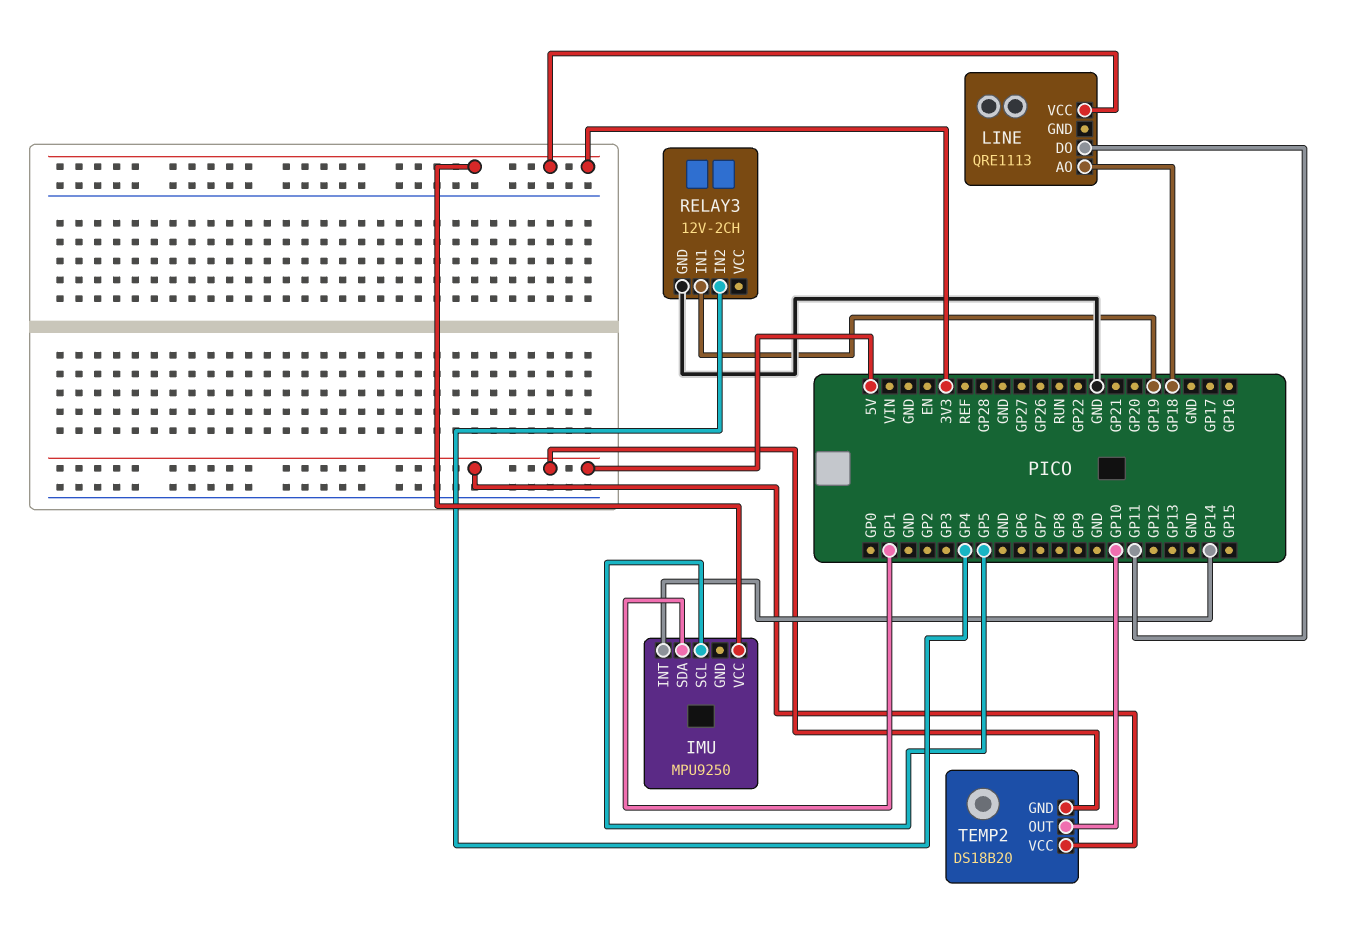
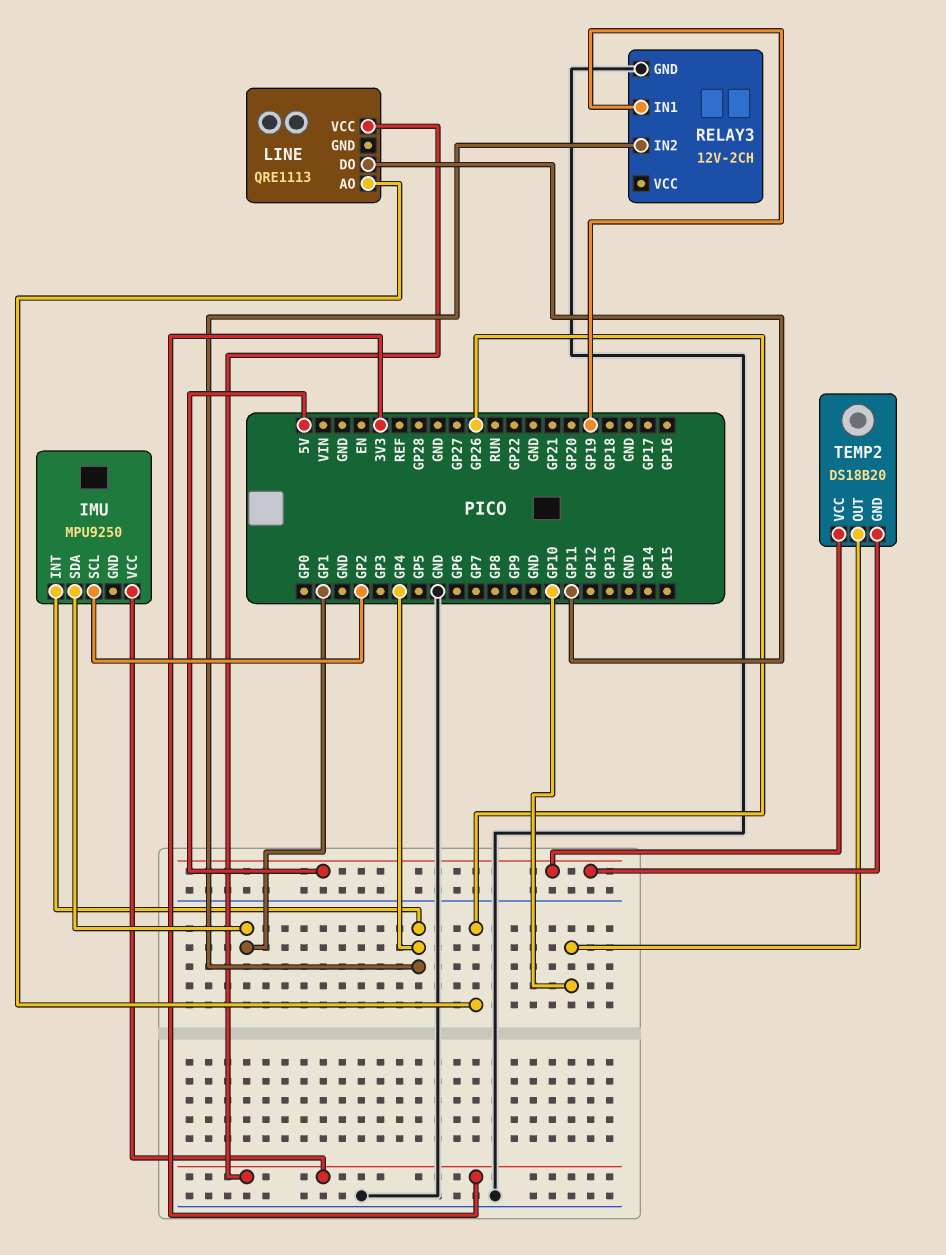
IMU pin INT: GP14 -> GP4
IMU pin SCL: GP5 -> GP2
LINE pin AO: GP18 -> GP26

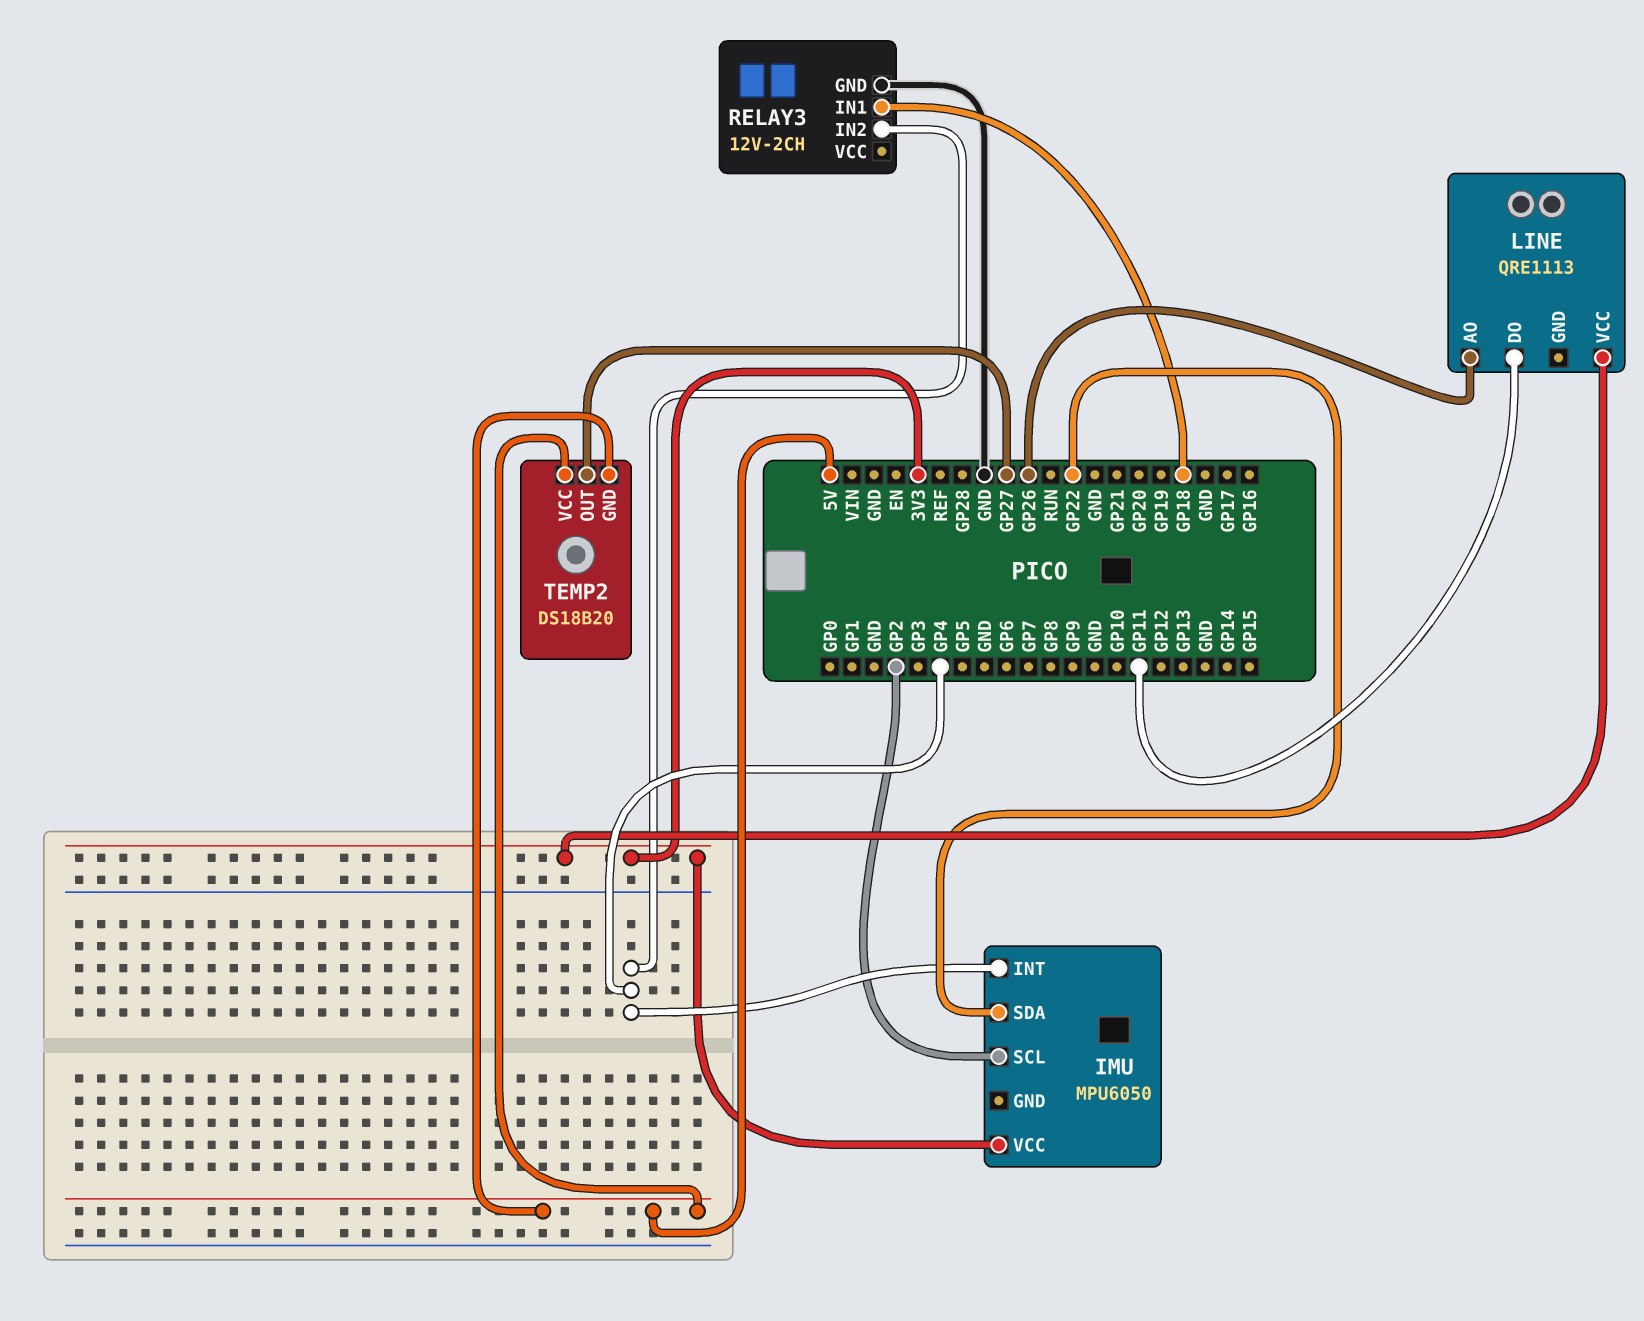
IMU: MPU9250 -> MPU6050
IMU pin SDA: GP1 -> GP22
RELAY3 pin IN1: GP19 -> GP18
TEMP2 pin OUT: GP10 -> GP27

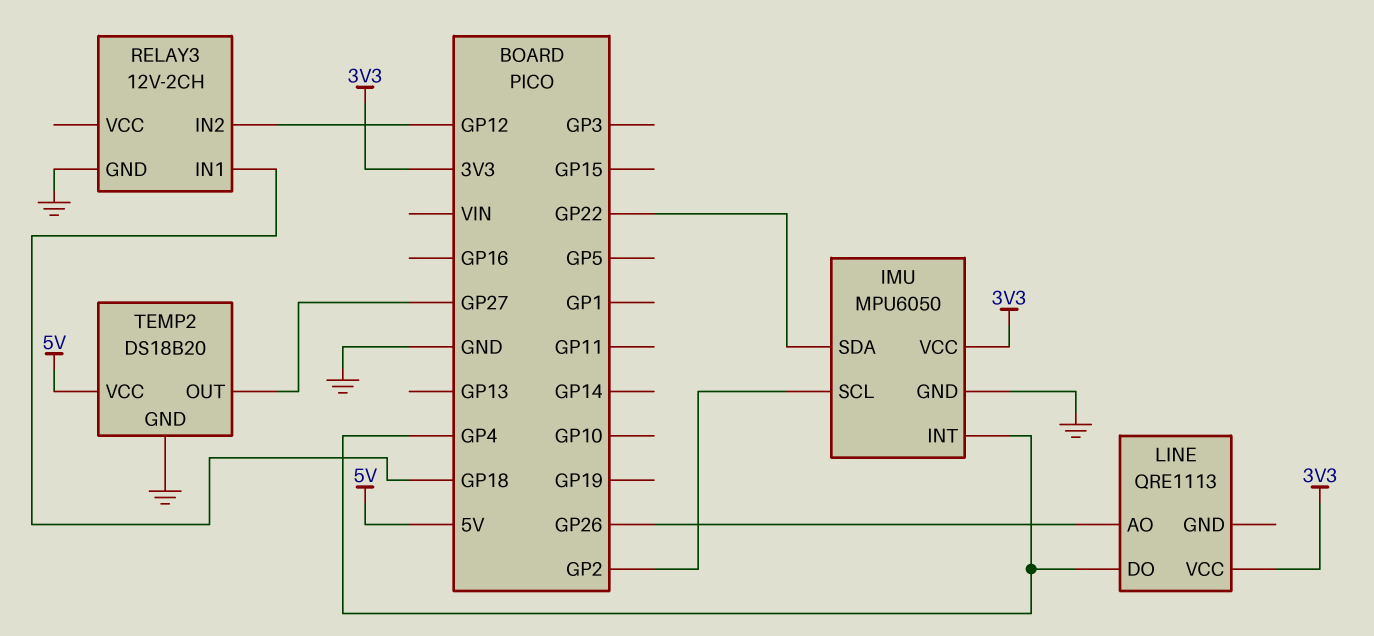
IMU pin GND: none -> GND
LINE pin DO: GP11 -> GP4
RELAY3 pin IN2: GP4 -> GP12
TEMP2 pin GND: 5V -> GND

